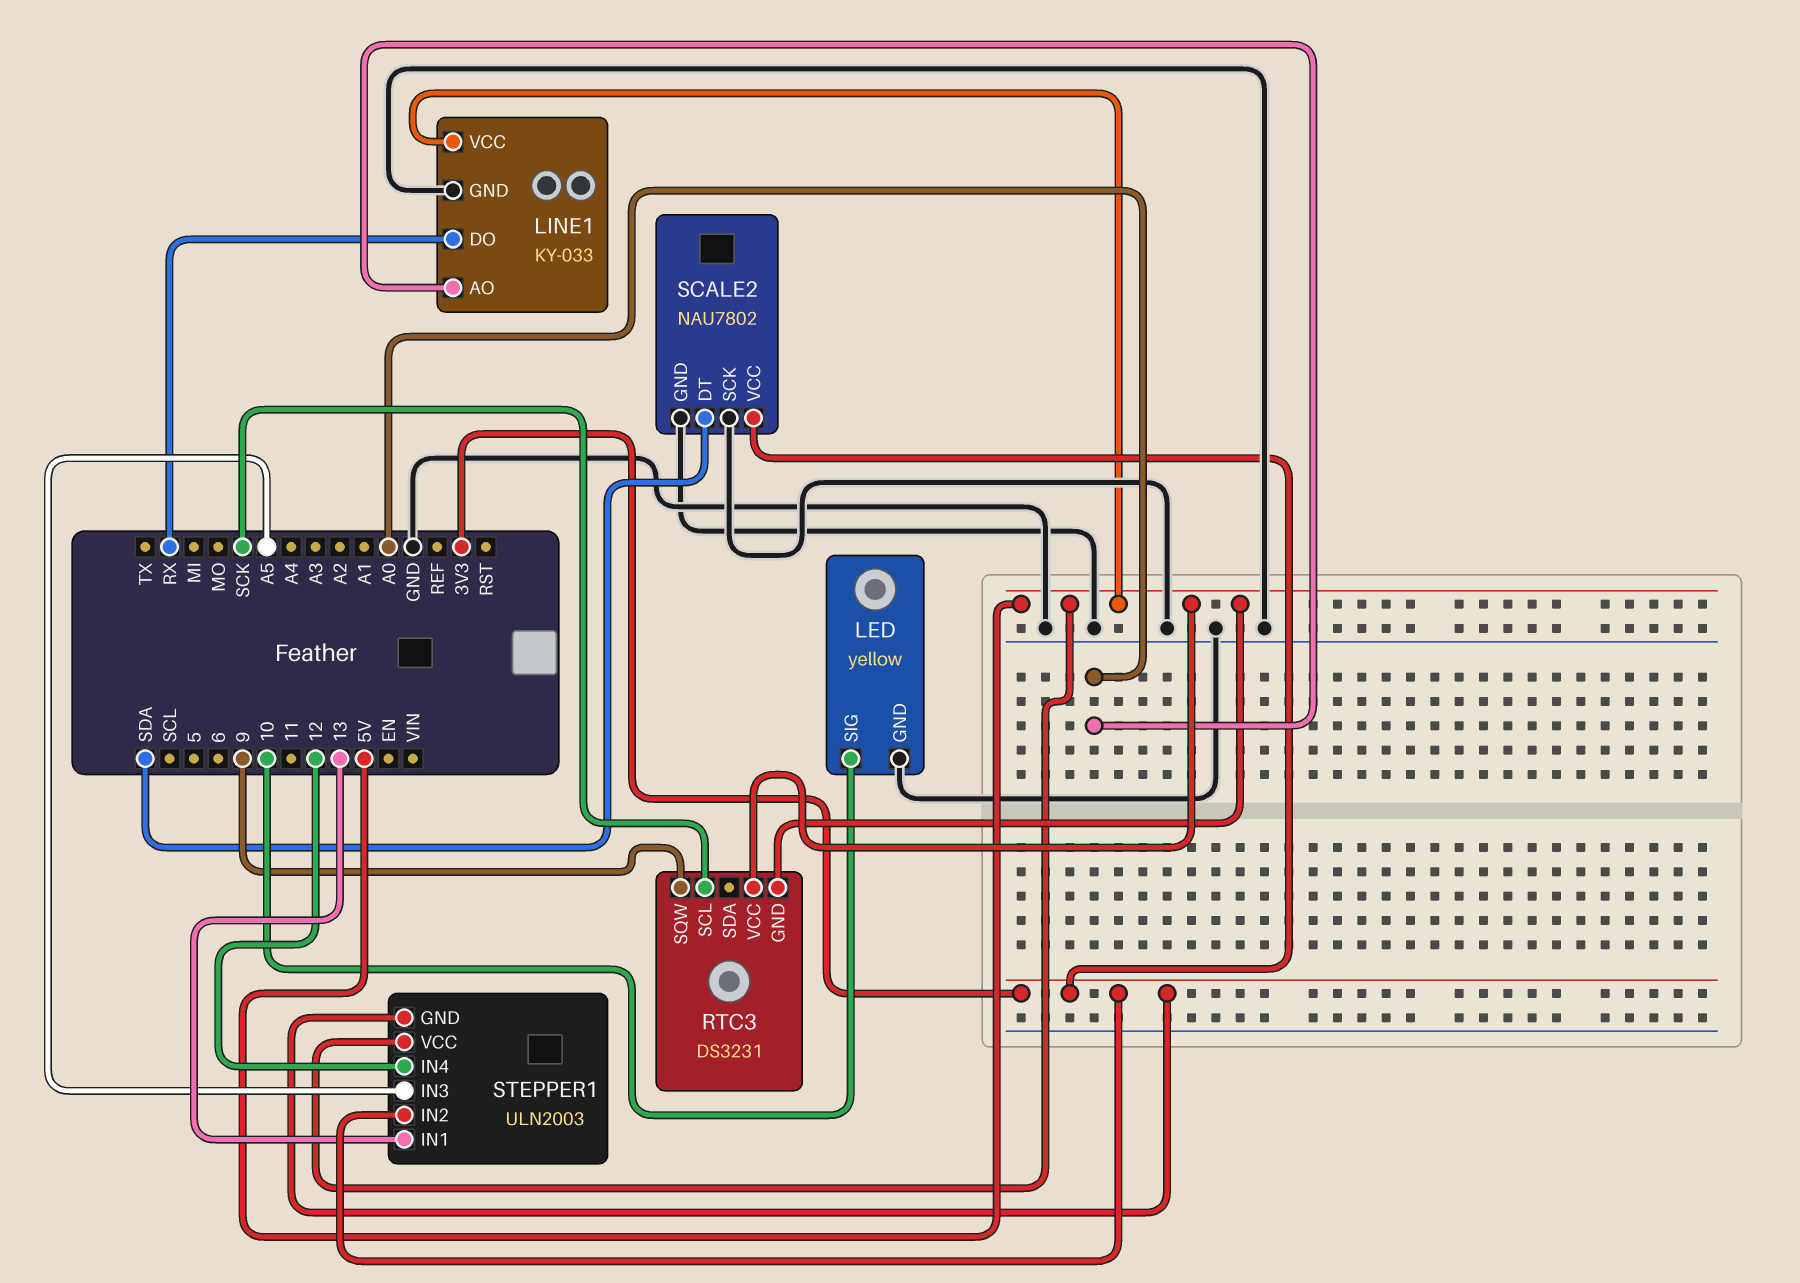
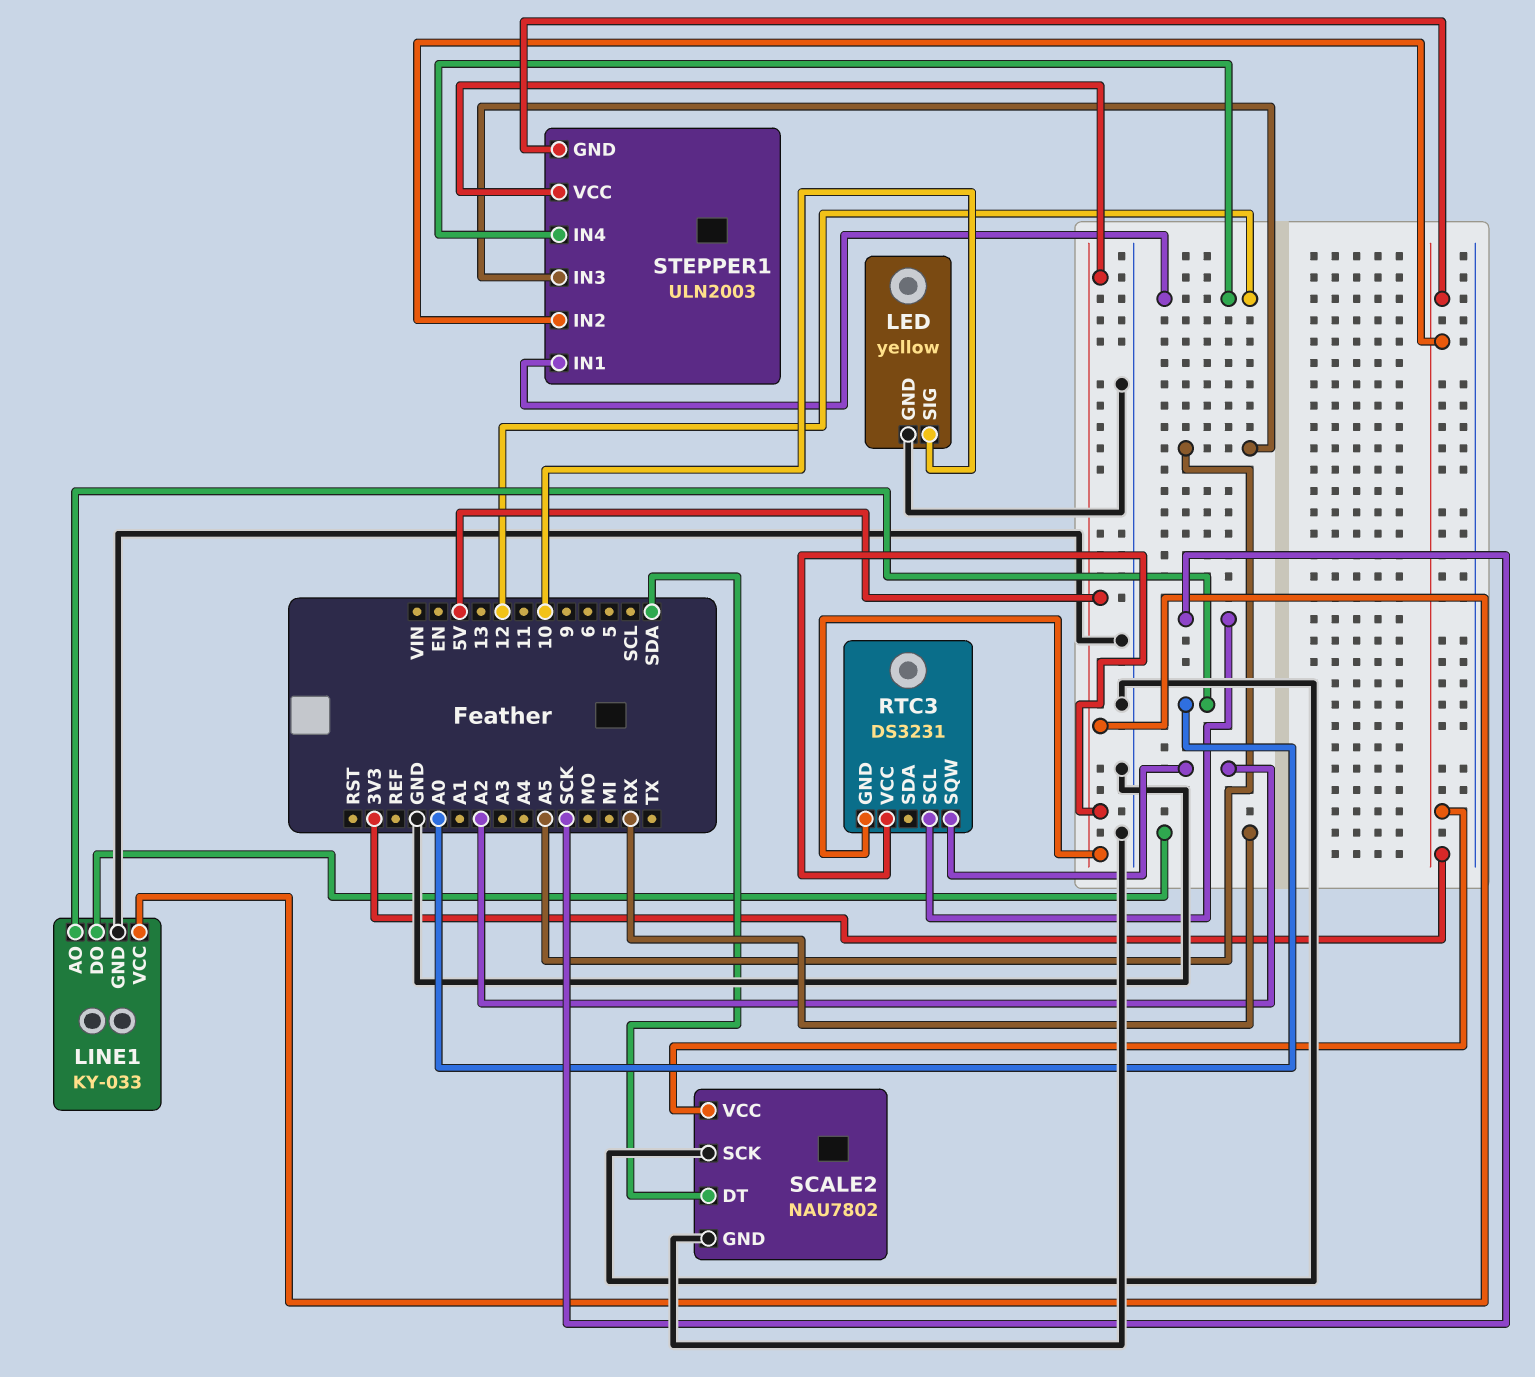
RTC3 pin SQW: 9 -> A2
STEPPER1 pin IN1: 13 -> 12

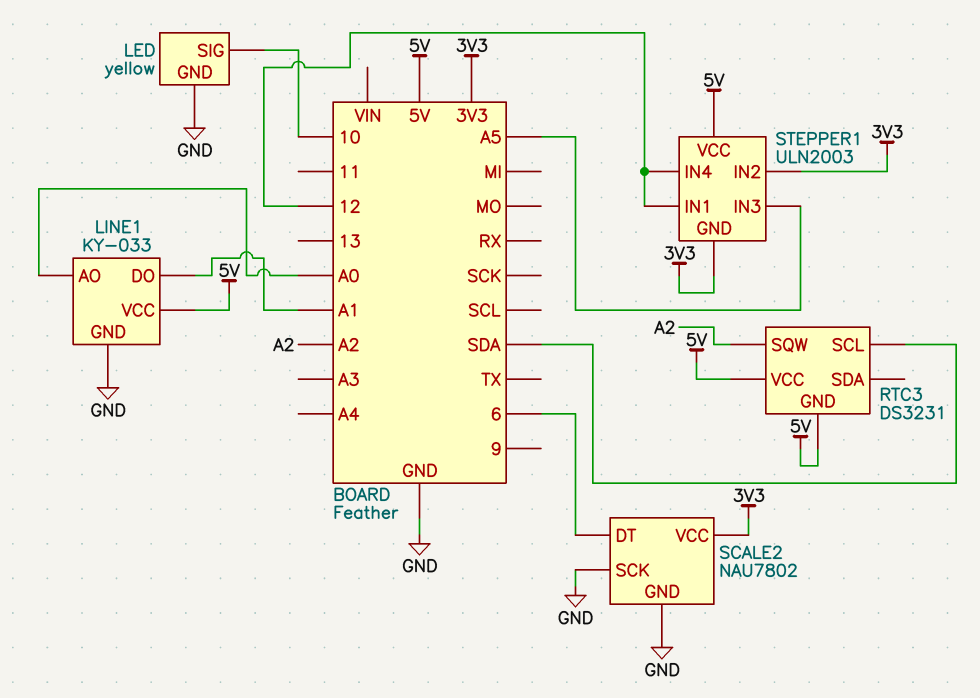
LINE1 pin DO: RX -> A1
RTC3 pin SCL: SCK -> SDA
SCALE2 pin DT: SDA -> 6

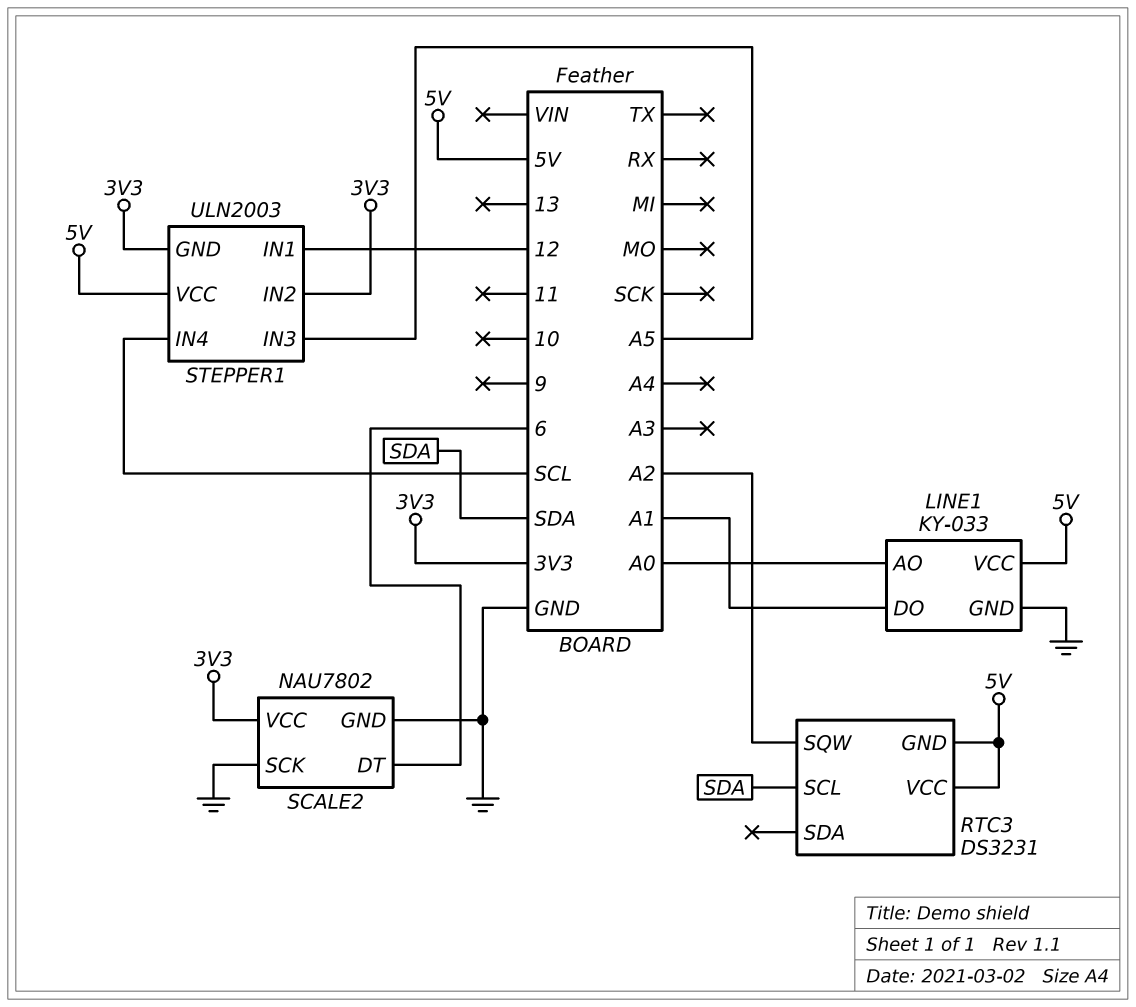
LED: yellow -> none
LED pin GND: GND -> none
LED pin SIG: 10 -> none
STEPPER1 pin IN4: 12 -> SCL

